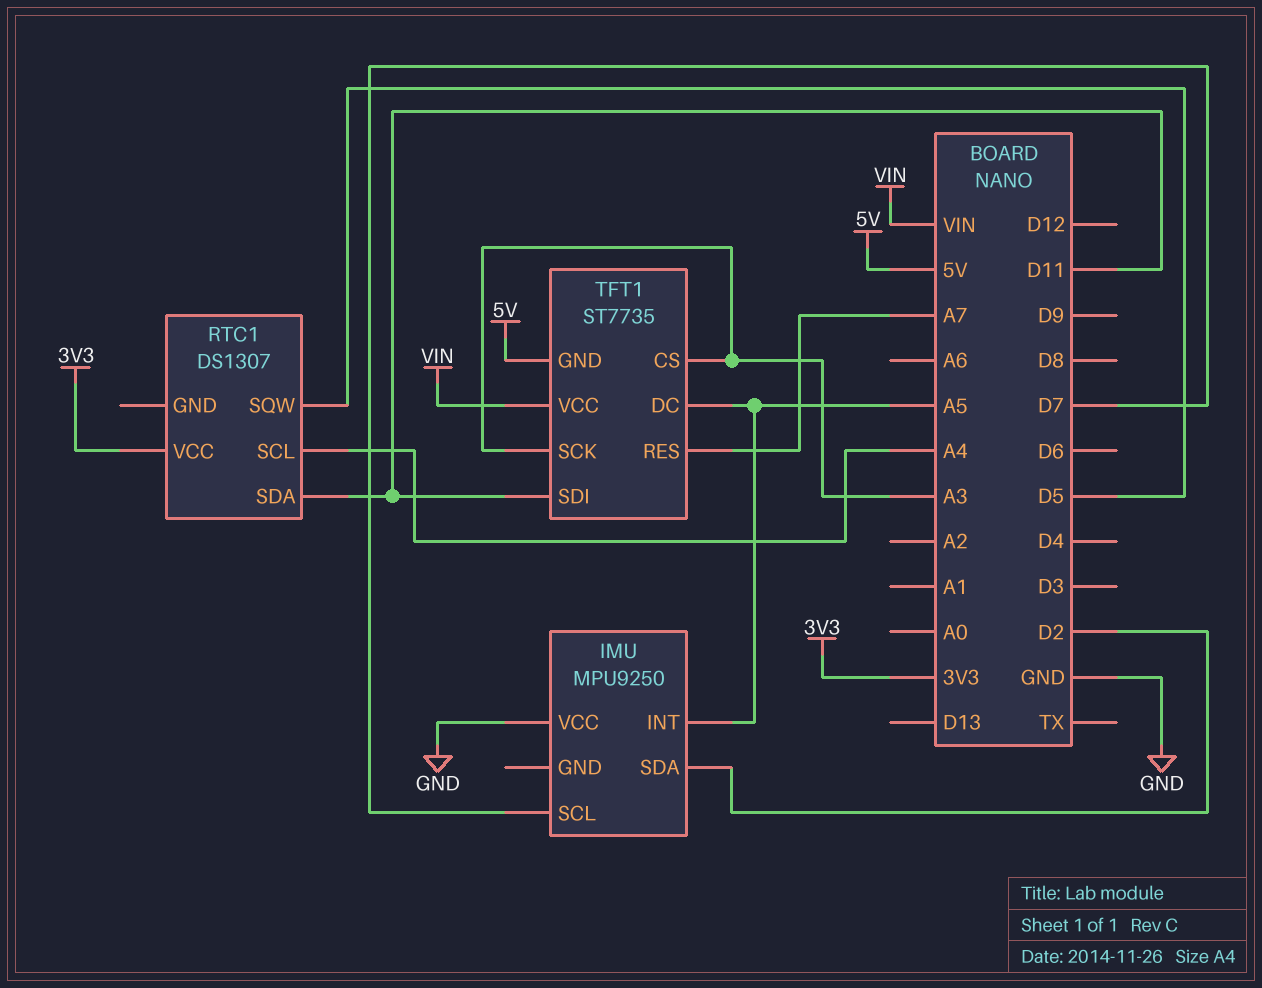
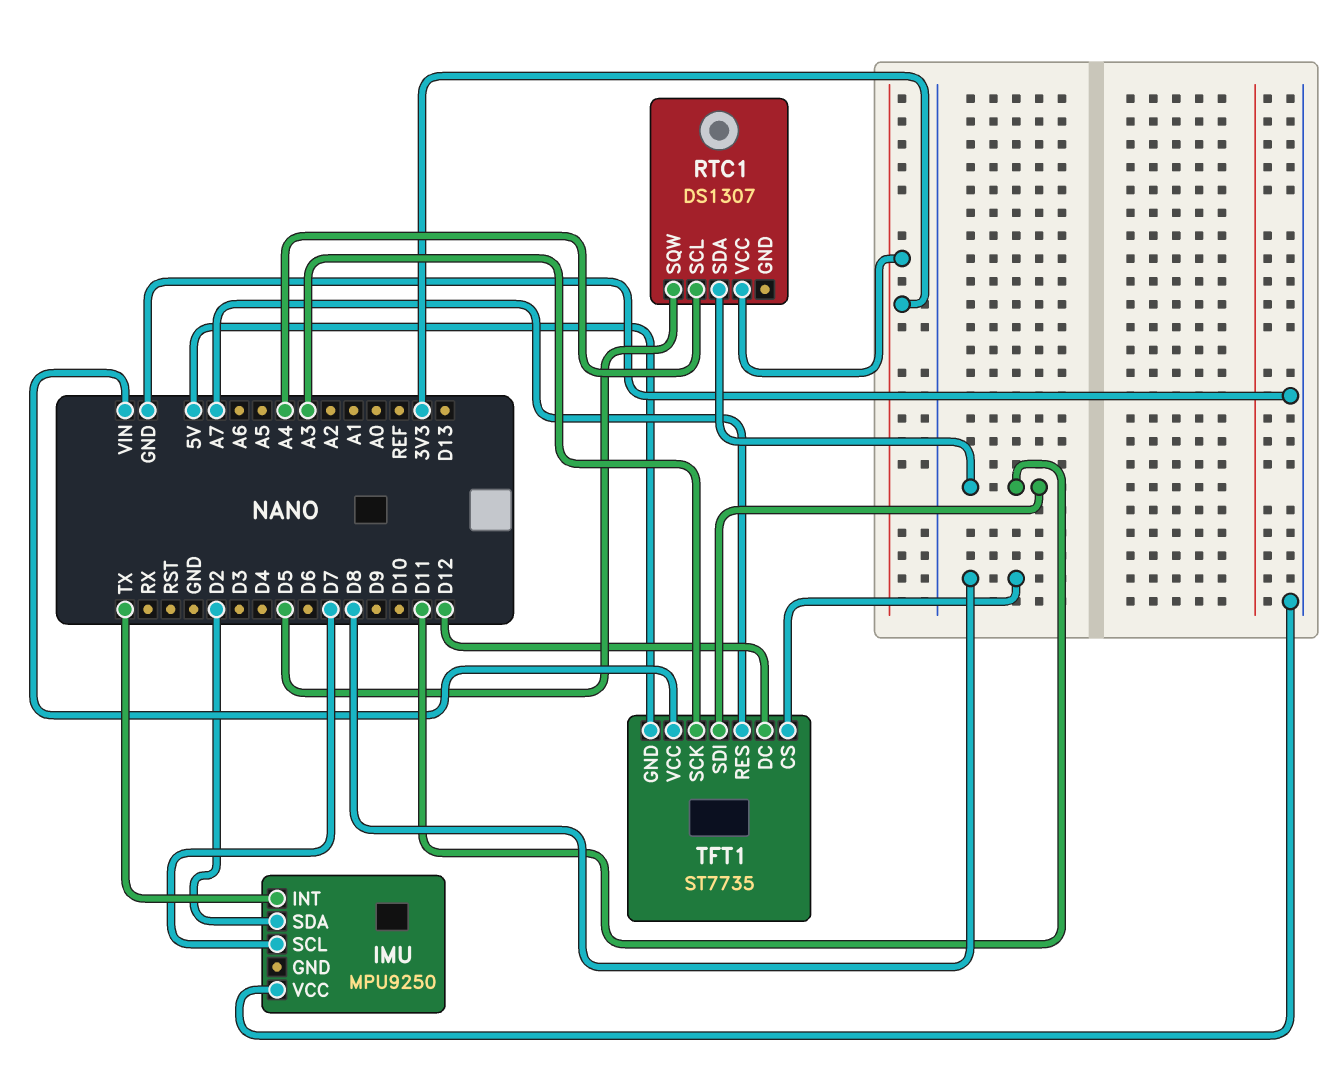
IMU pin INT: A5 -> TX
TFT1 pin CS: A3 -> D8
TFT1 pin DC: A5 -> D12

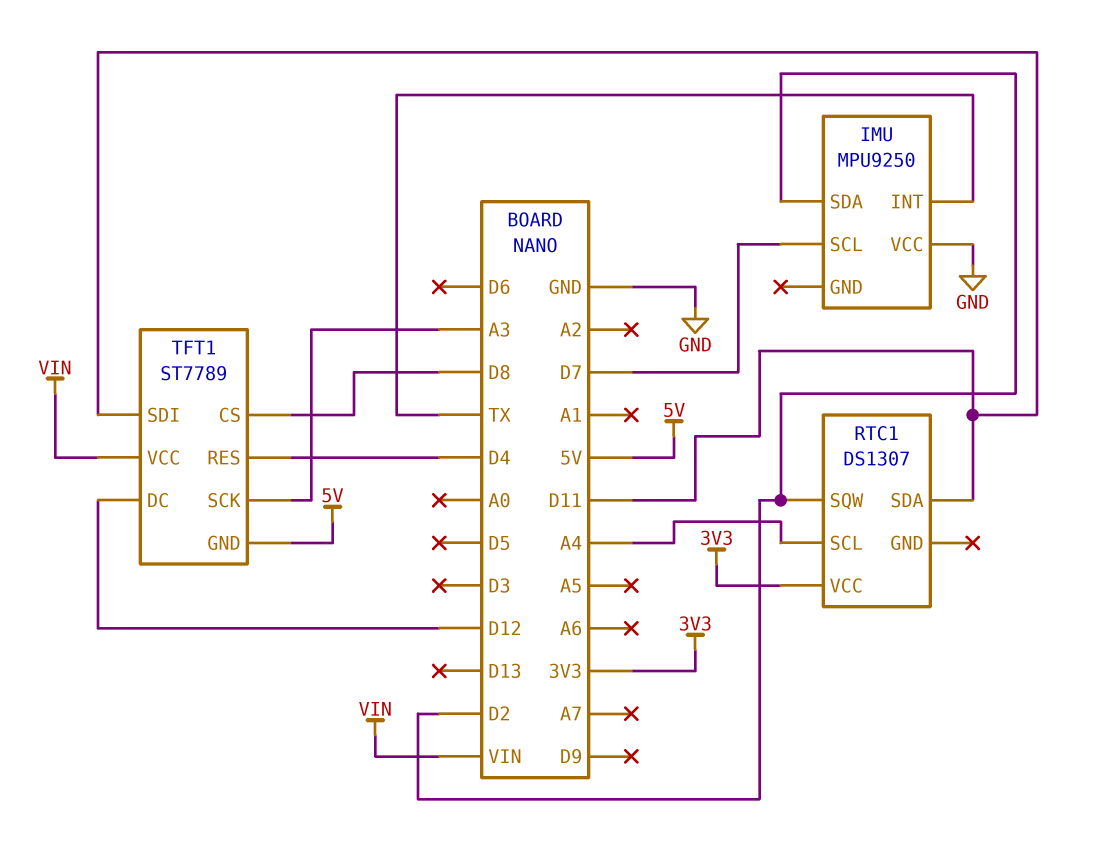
RTC1 pin SQW: D5 -> D2
TFT1: ST7735 -> ST7789
TFT1 pin RES: A7 -> D4

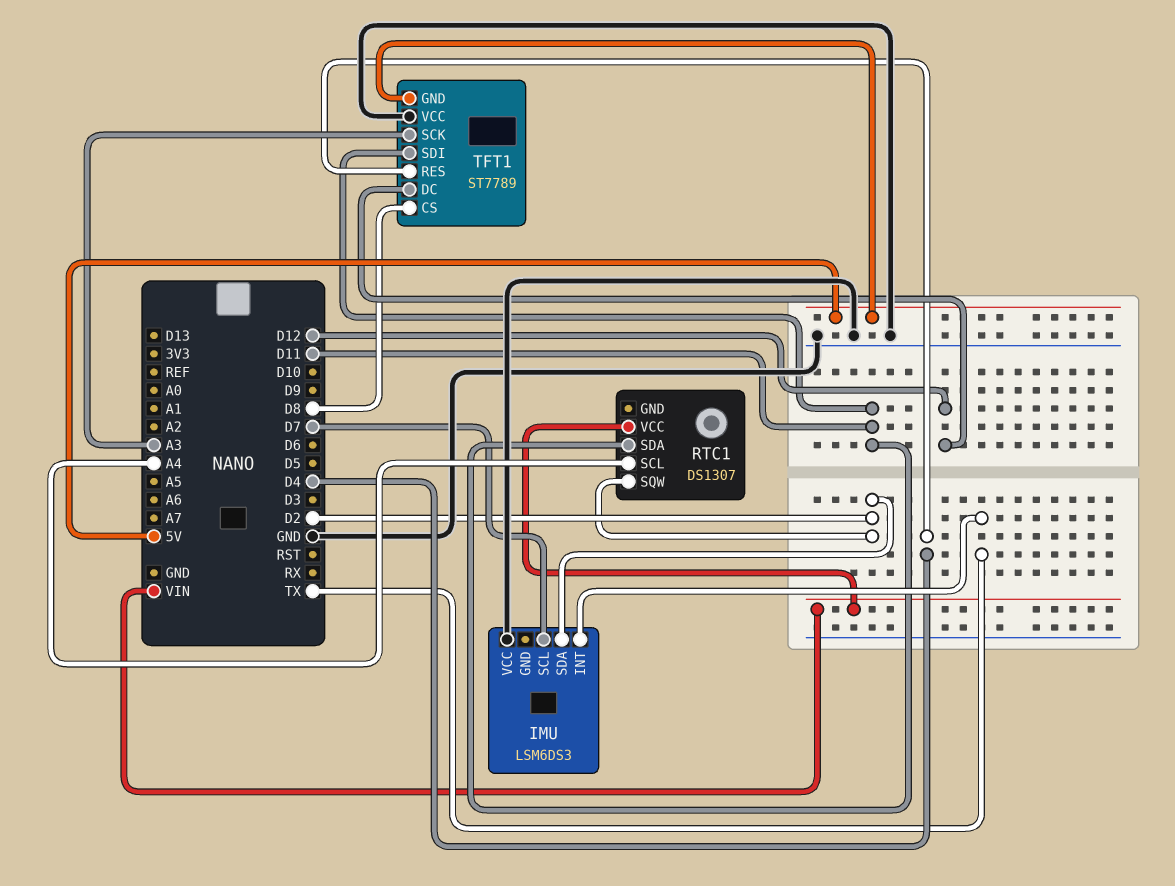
IMU: MPU9250 -> LSM6DS3
RTC1 pin VCC: 3V3 -> VIN
TFT1 pin VCC: VIN -> GND

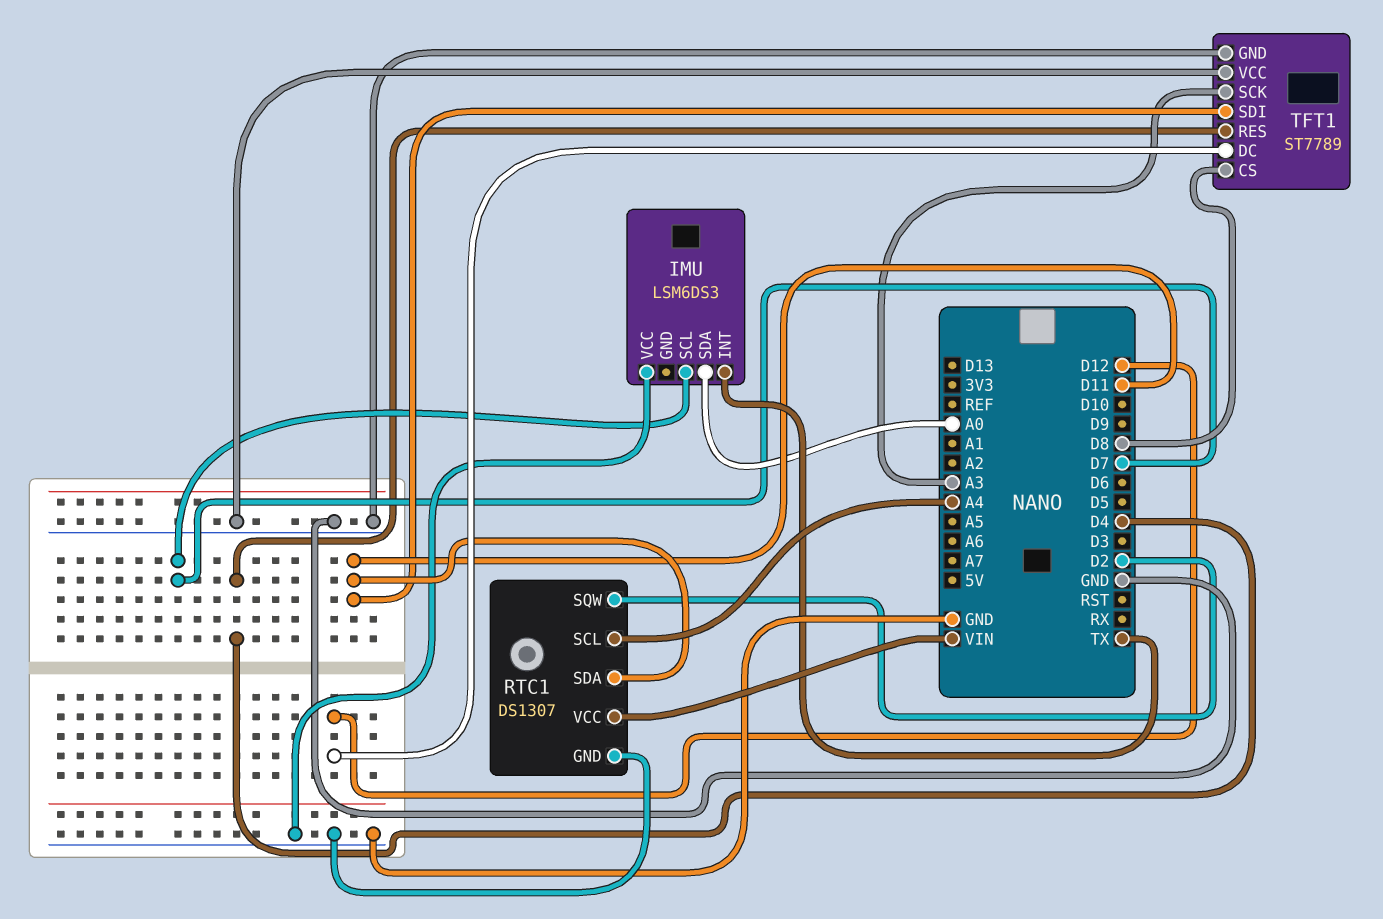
IMU pin SDA: D2 -> A0
RTC1 pin GND: none -> GND
TFT1 pin GND: 5V -> GND

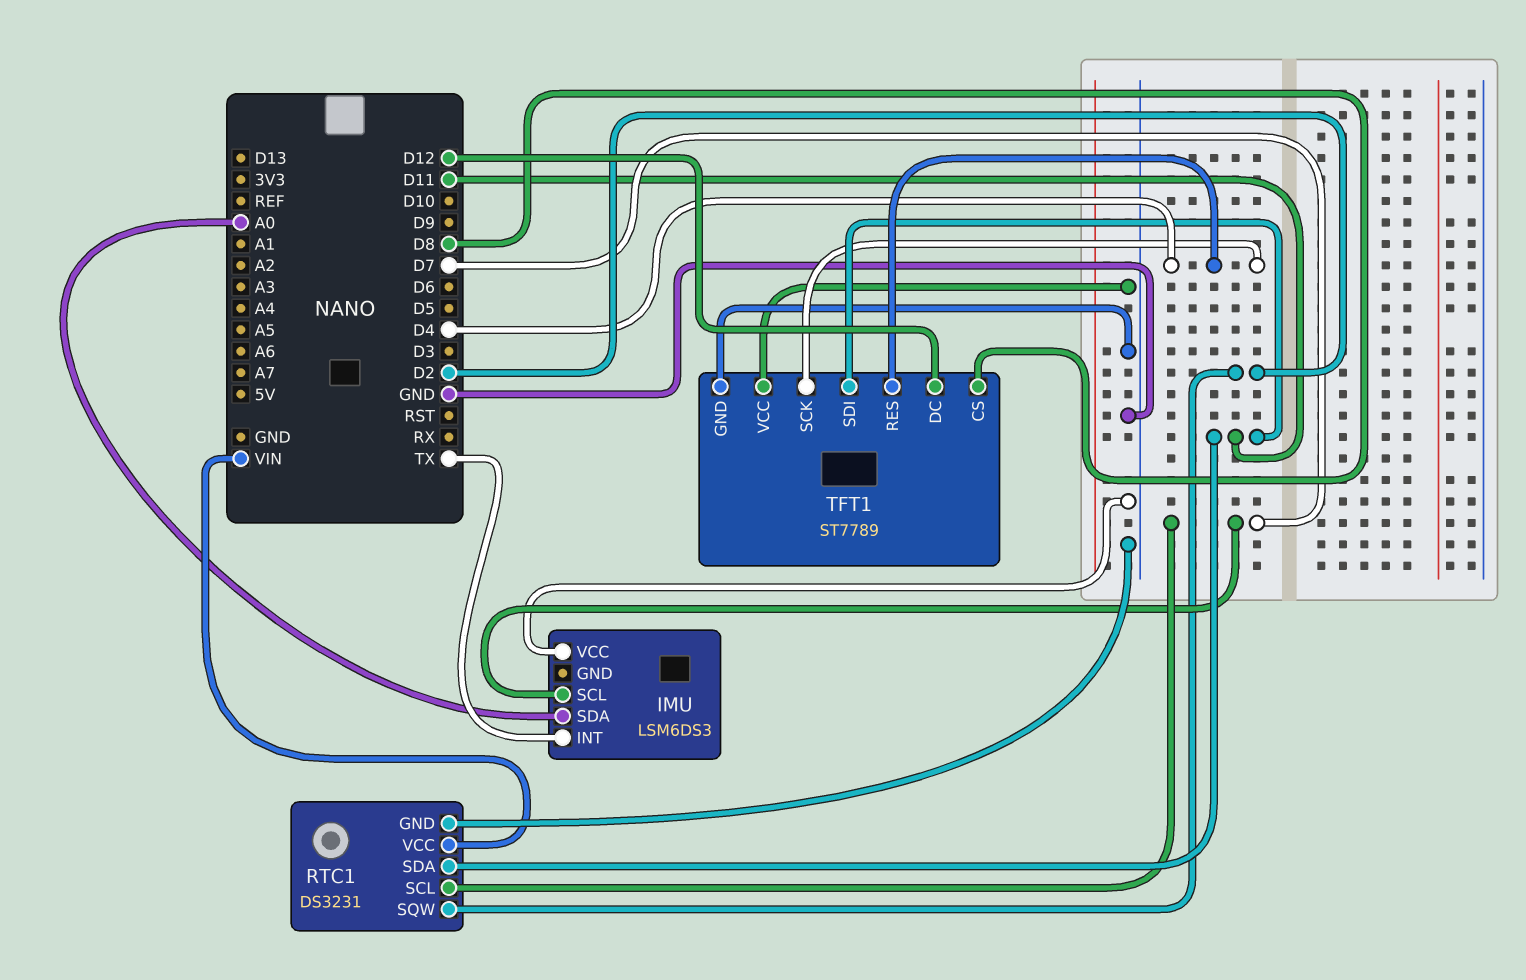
RTC1: DS1307 -> DS3231
RTC1 pin SCL: A4 -> D7
TFT1 pin SCK: A3 -> D4

